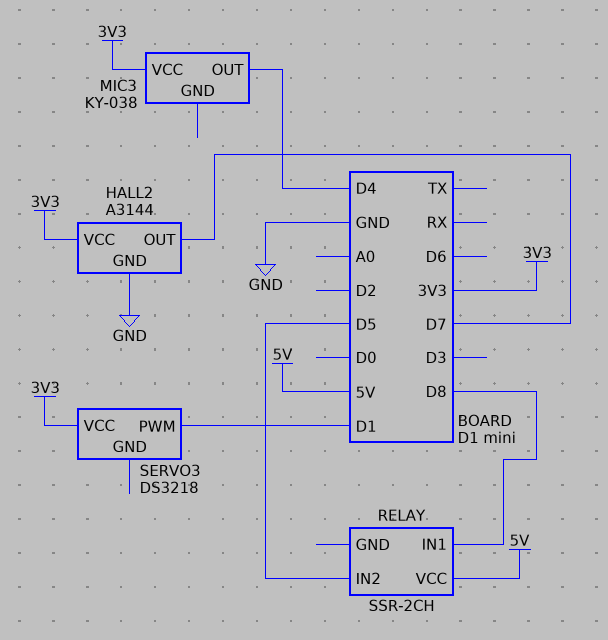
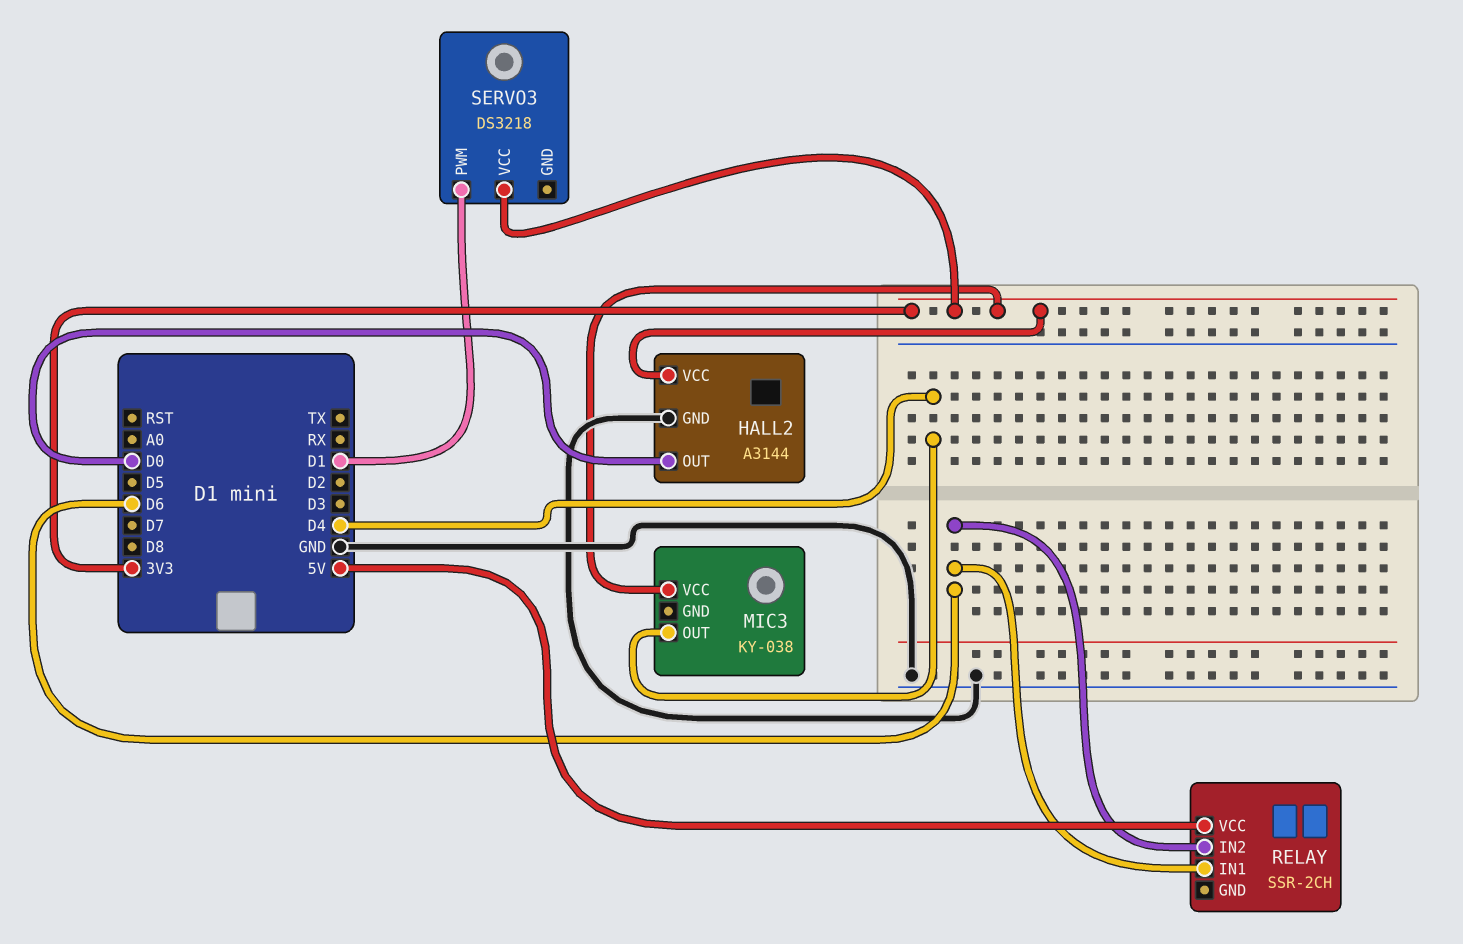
HALL2 pin OUT: D7 -> D0
RELAY pin IN1: D8 -> D6
RELAY pin IN2: D5 -> D6

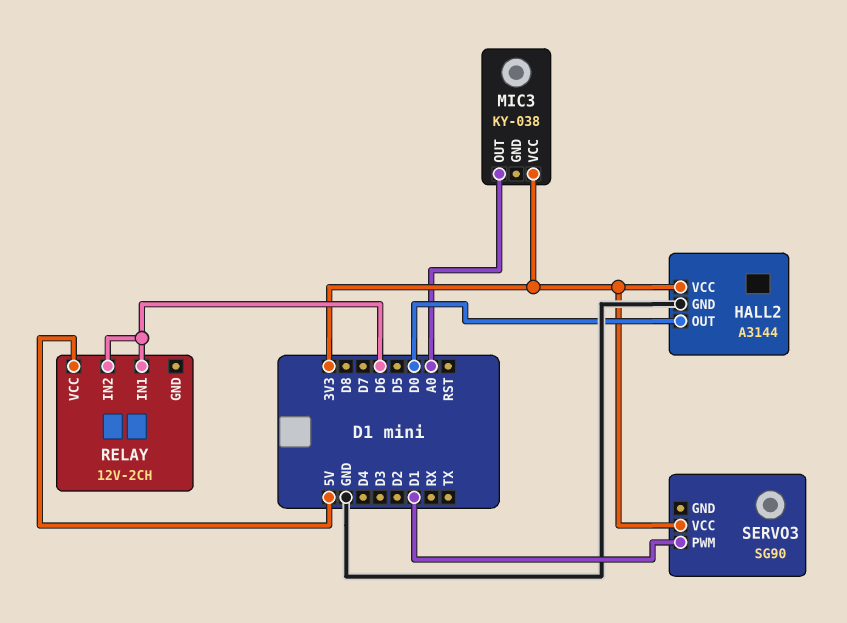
MIC3 pin OUT: D4 -> A0
RELAY: SSR-2CH -> 12V-2CH
SERVO3: DS3218 -> SG90

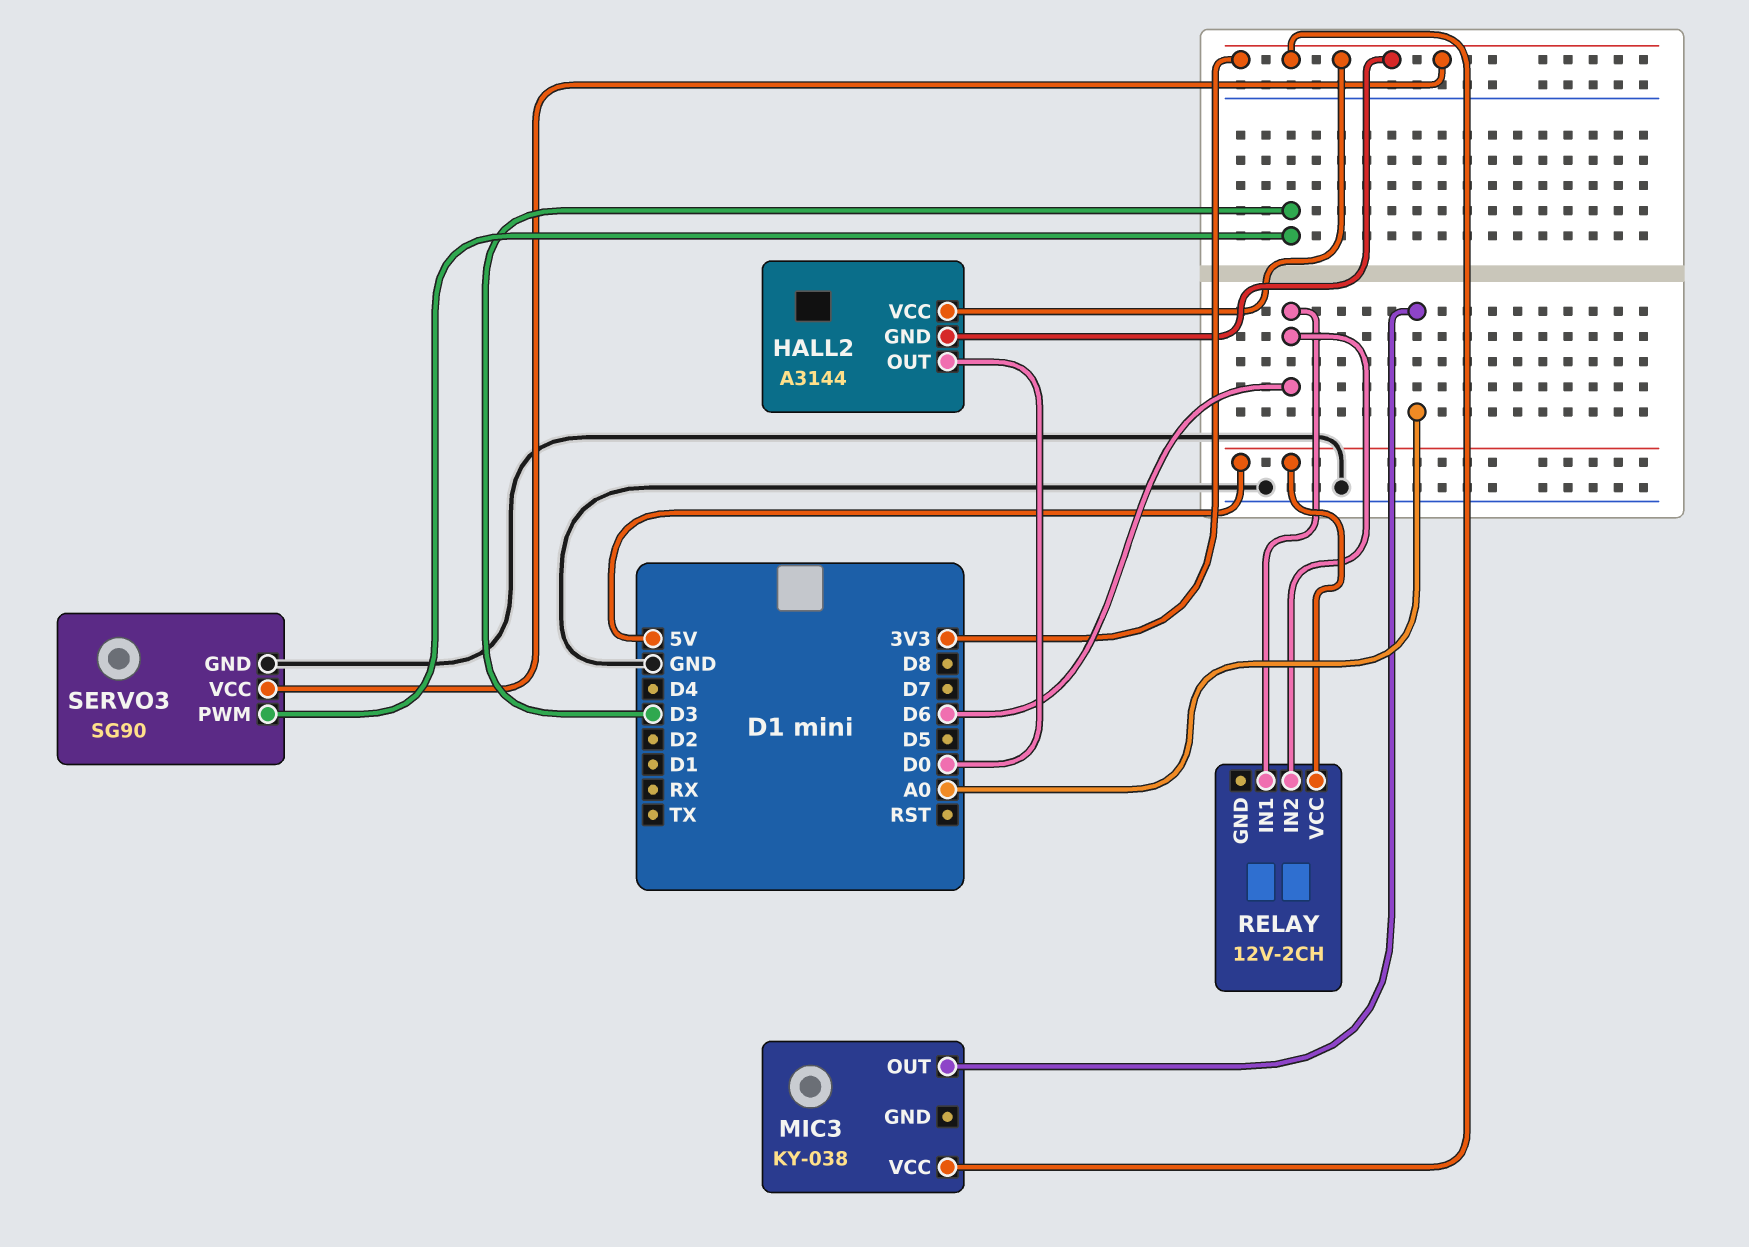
HALL2 pin GND: GND -> 3V3
SERVO3 pin GND: none -> GND
SERVO3 pin PWM: D1 -> D3

